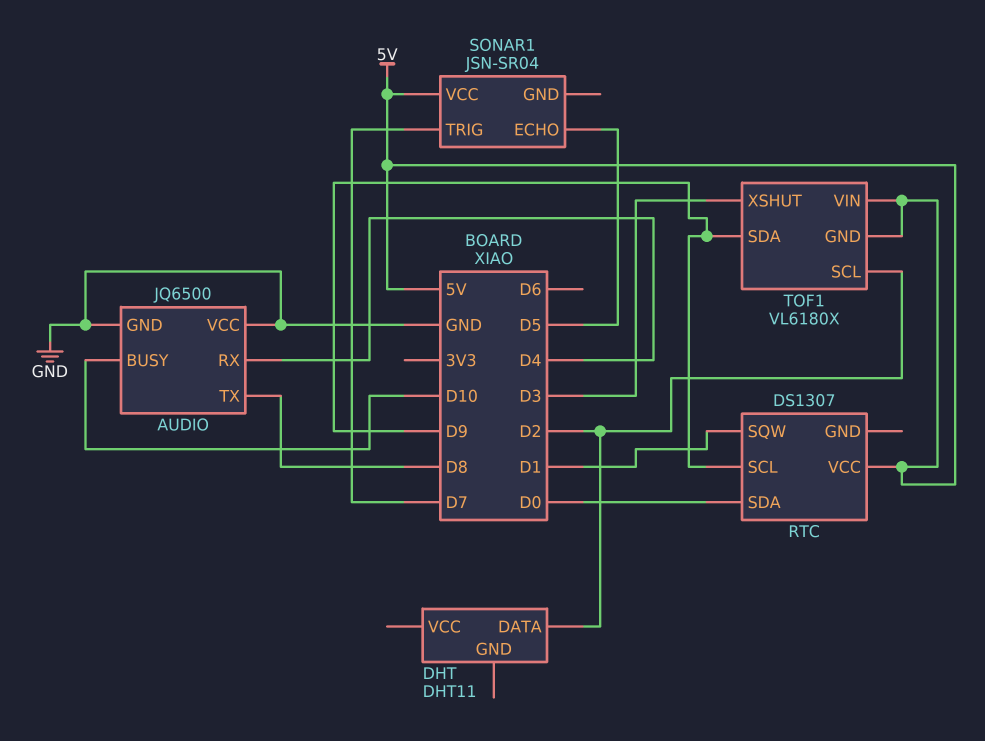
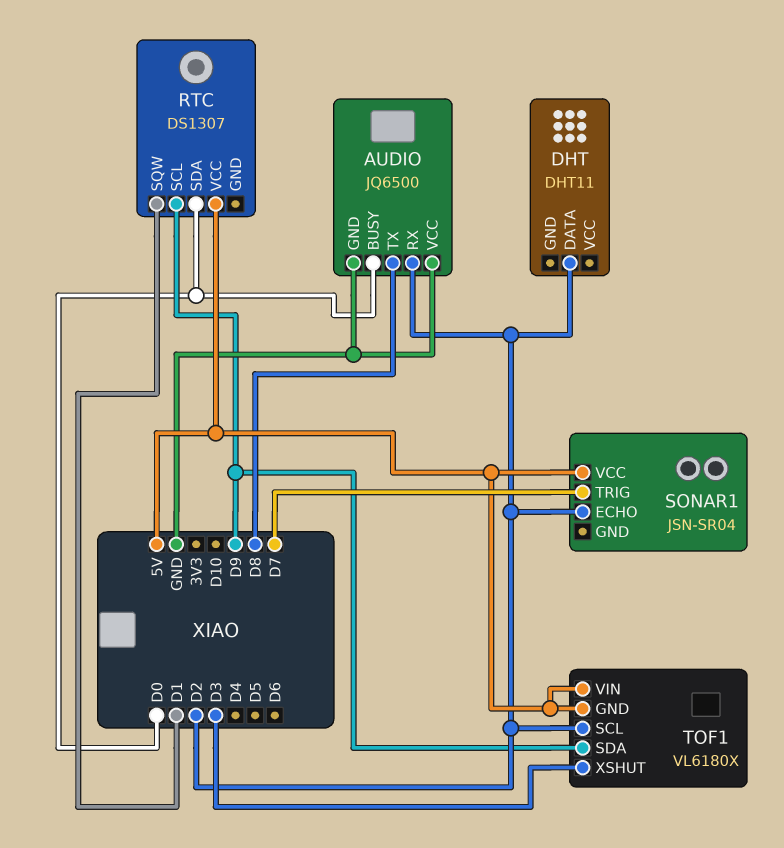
AUDIO pin BUSY: D10 -> D0
AUDIO pin RX: D4 -> D2
SONAR1 pin ECHO: D5 -> D2

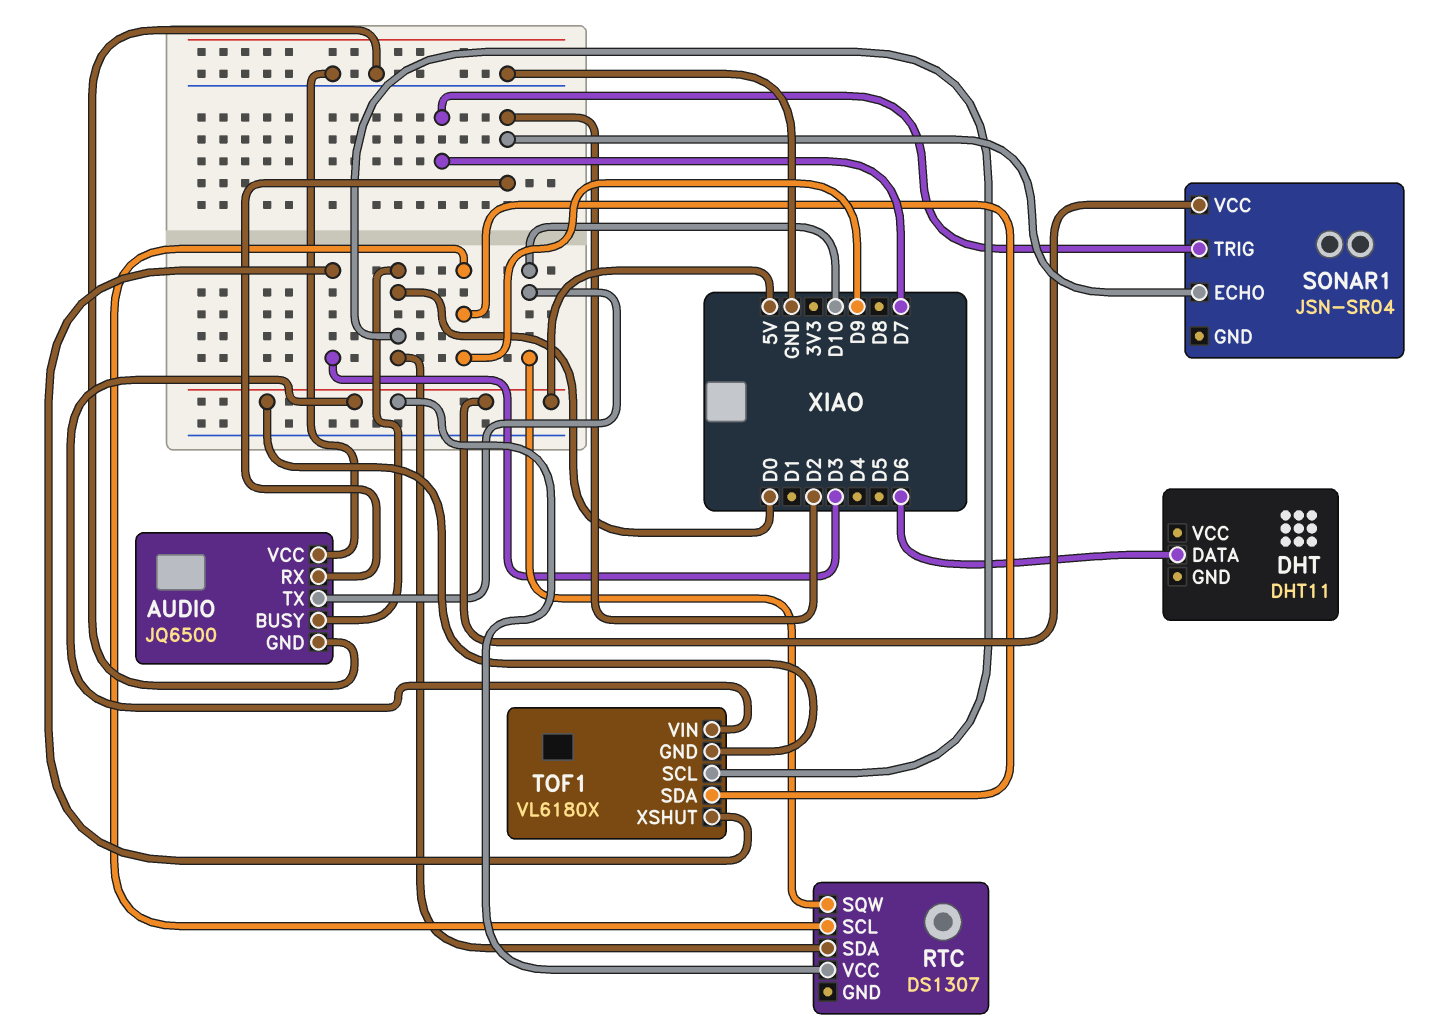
AUDIO pin TX: D8 -> D10
DHT pin DATA: D2 -> D6
RTC pin SQW: D1 -> D10
TOF1 pin SCL: D2 -> D0

